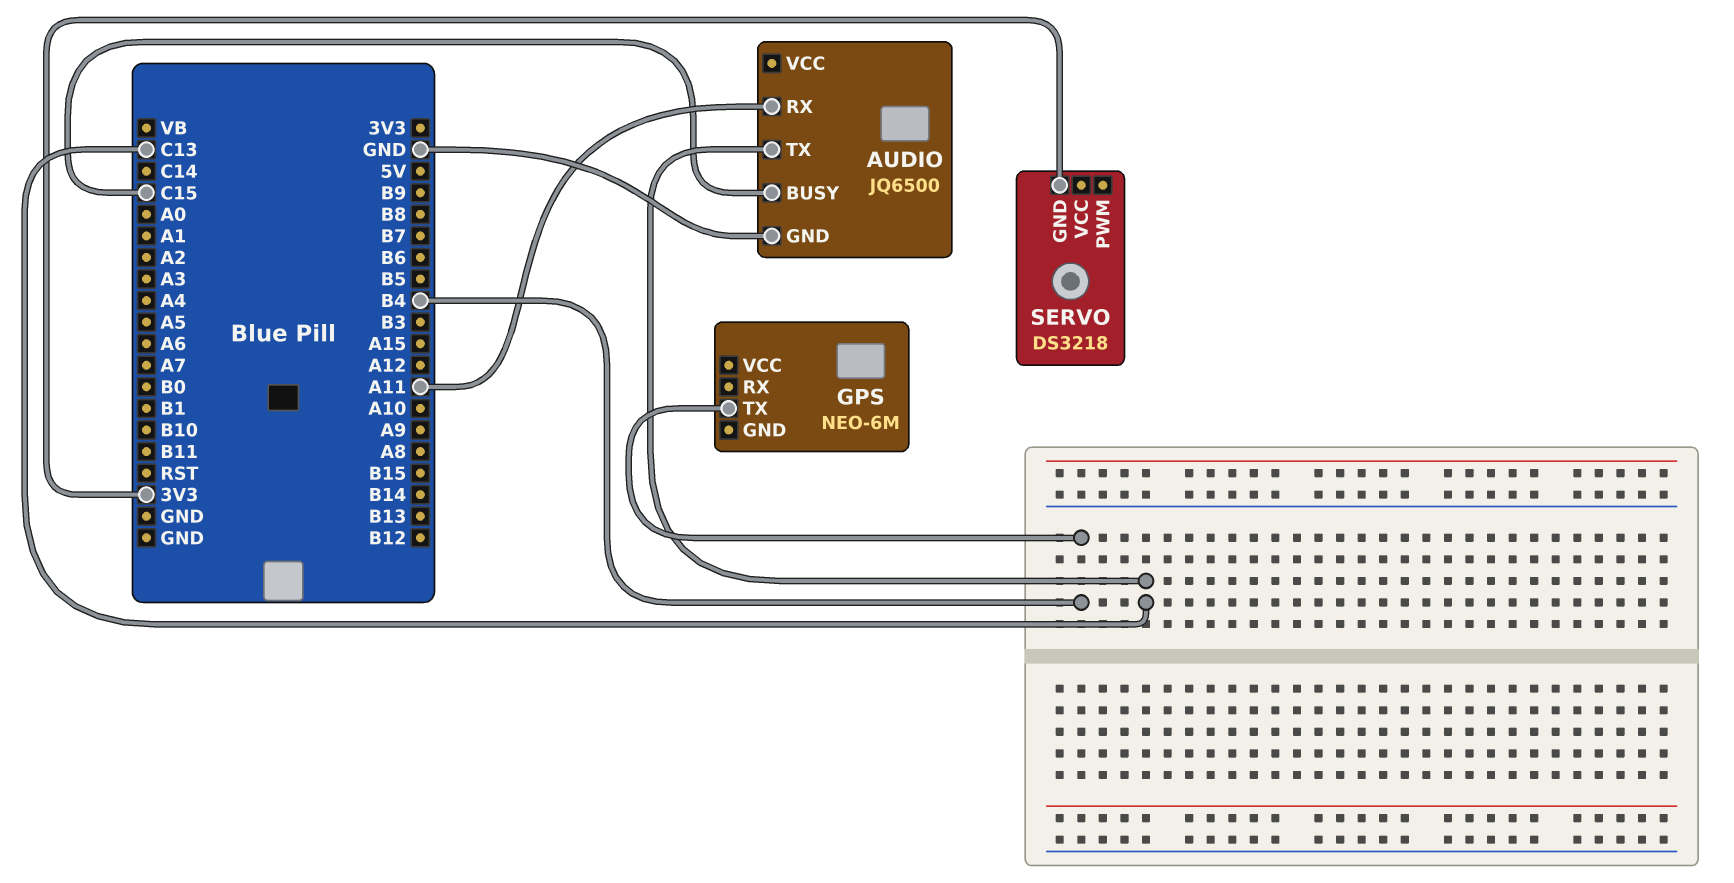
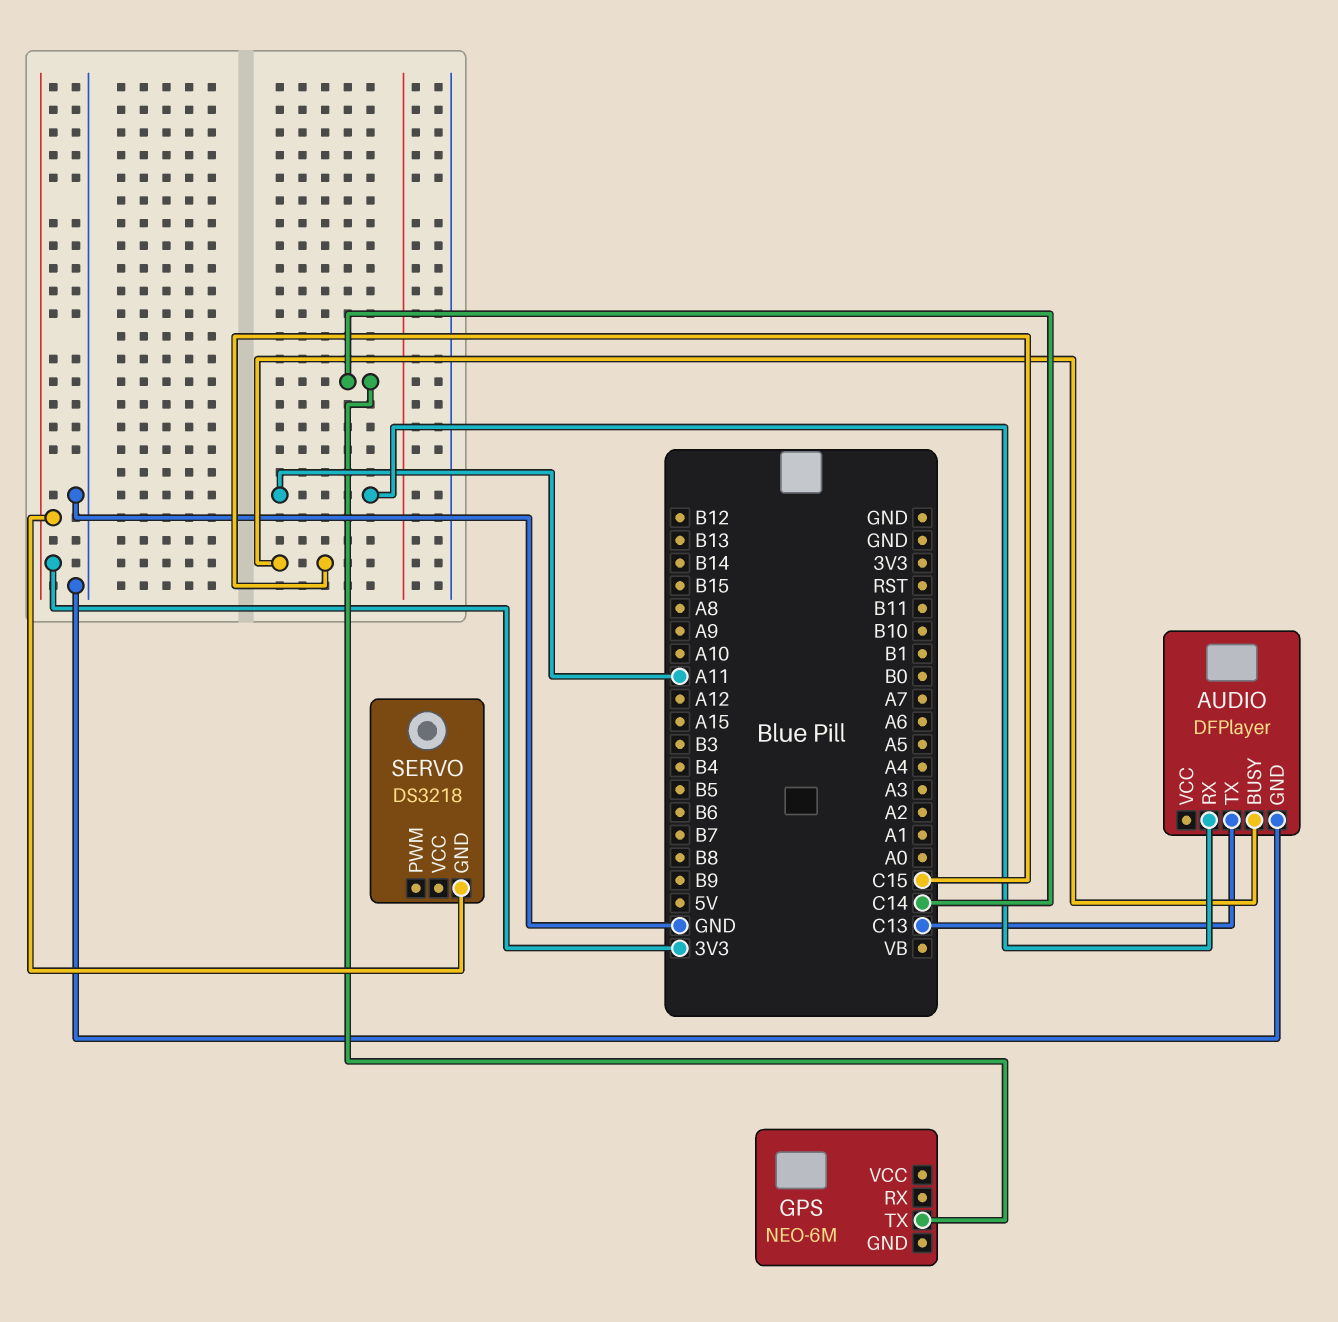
AUDIO: JQ6500 -> DFPlayer
GPS pin TX: B4 -> C14

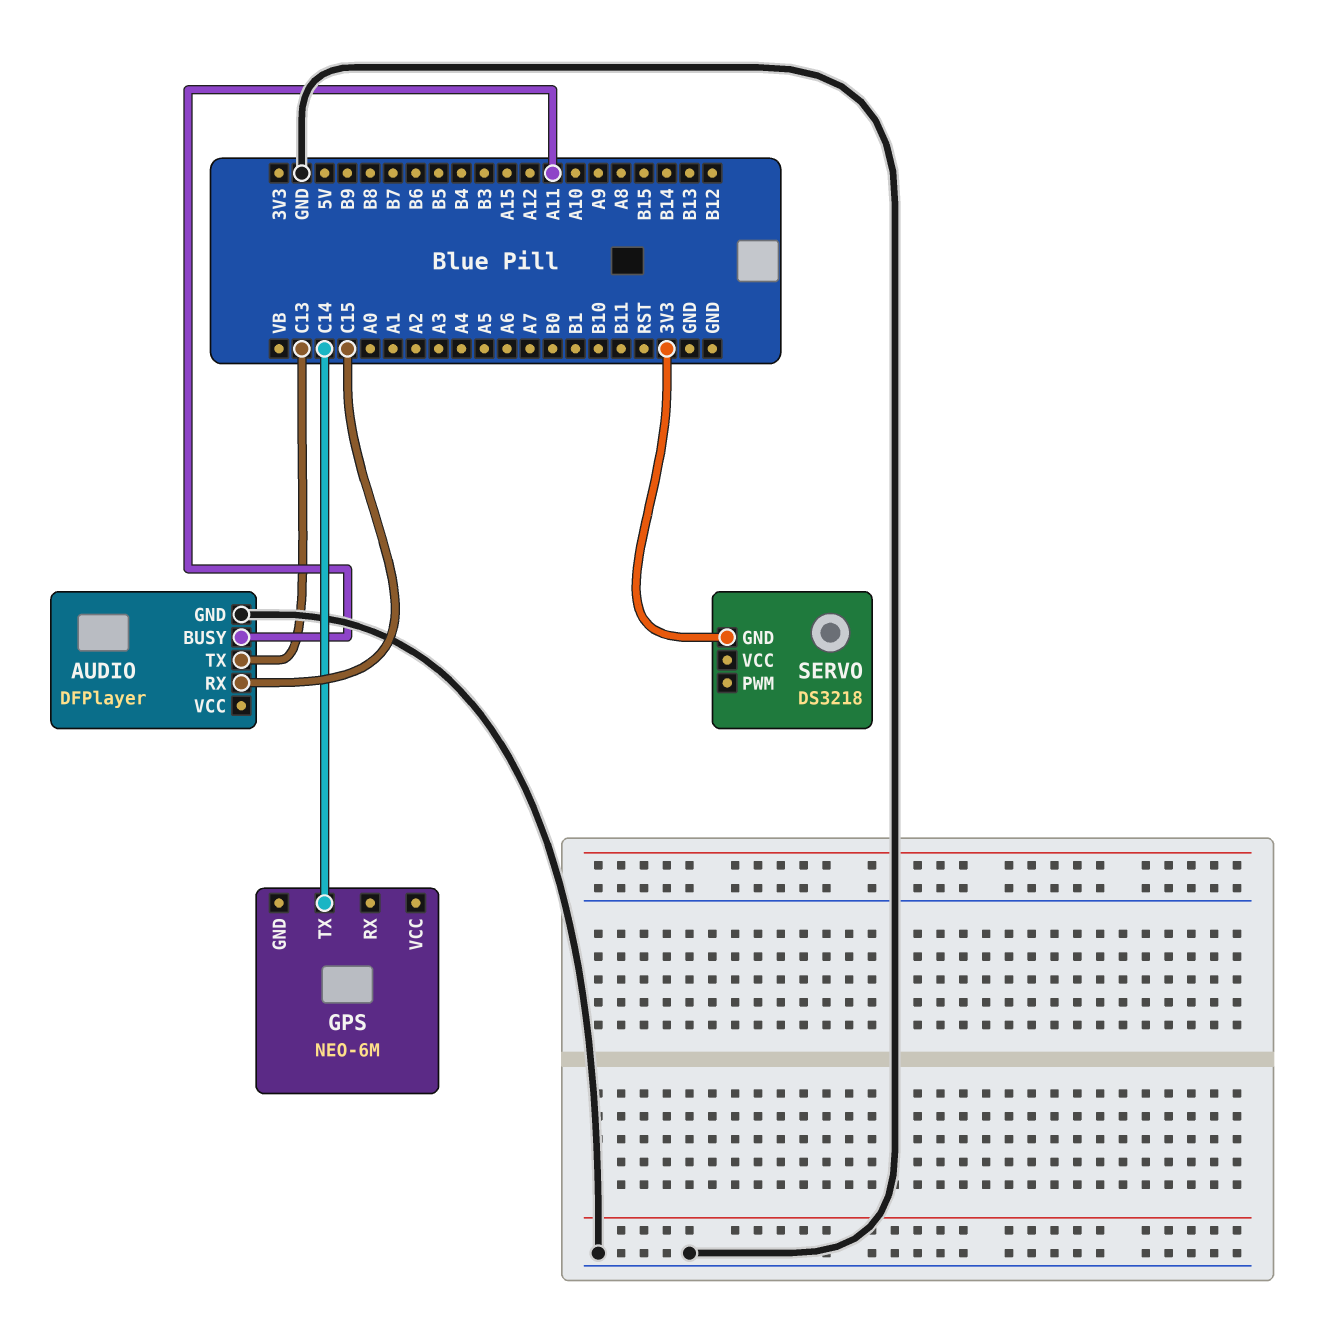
AUDIO pin BUSY: C15 -> A11
AUDIO pin RX: A11 -> C15

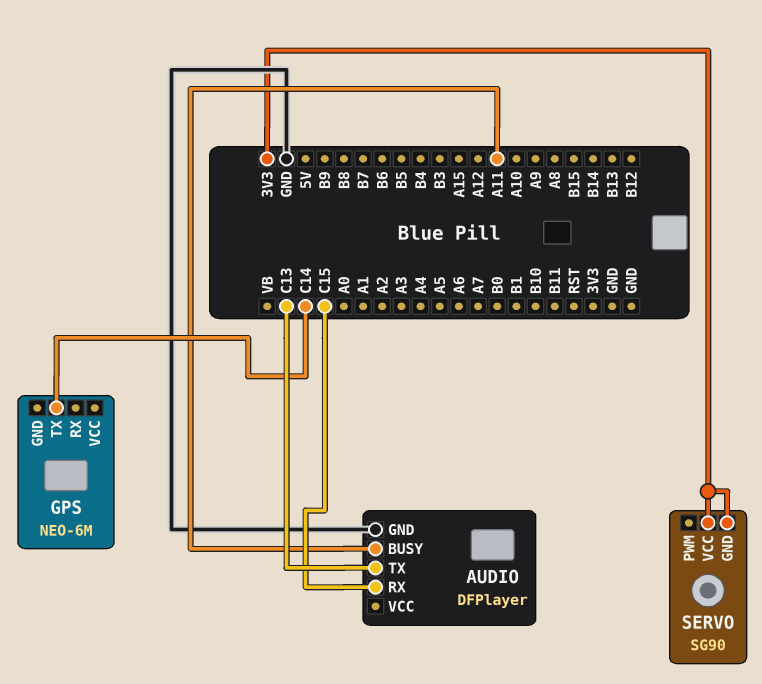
SERVO: DS3218 -> SG90
SERVO pin VCC: none -> 3V3

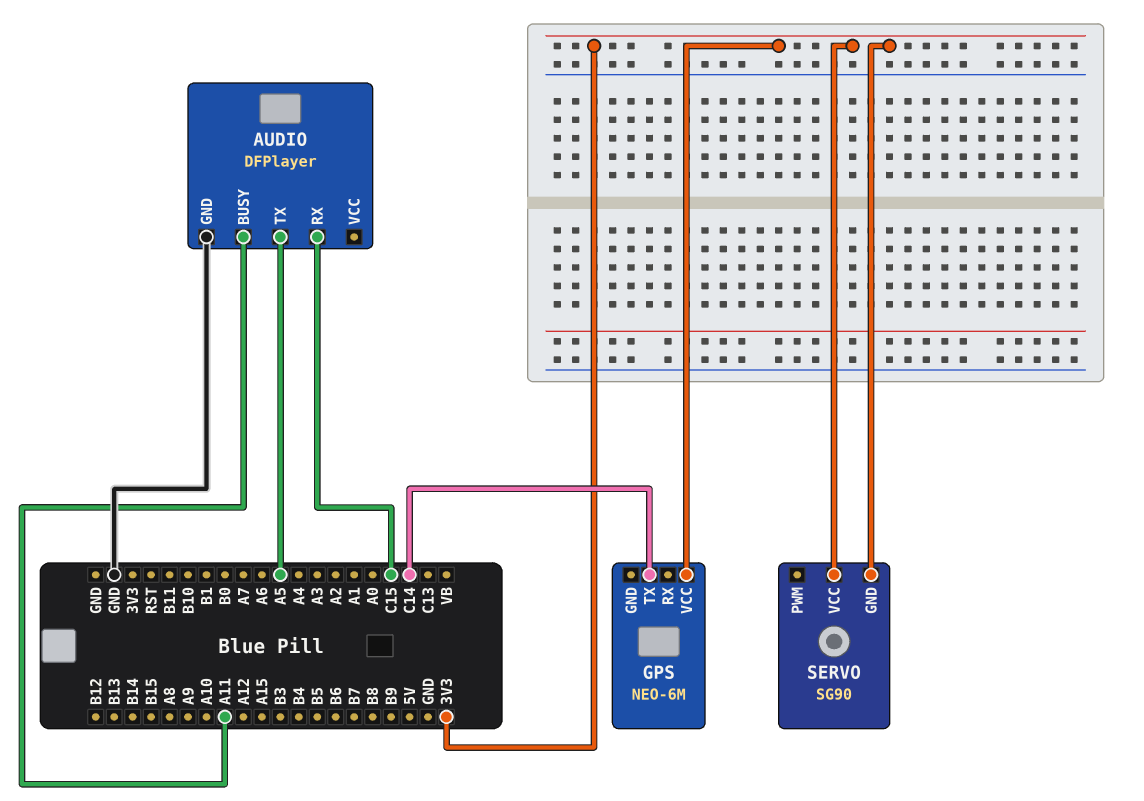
AUDIO pin TX: C13 -> A5
GPS pin VCC: none -> 3V3

